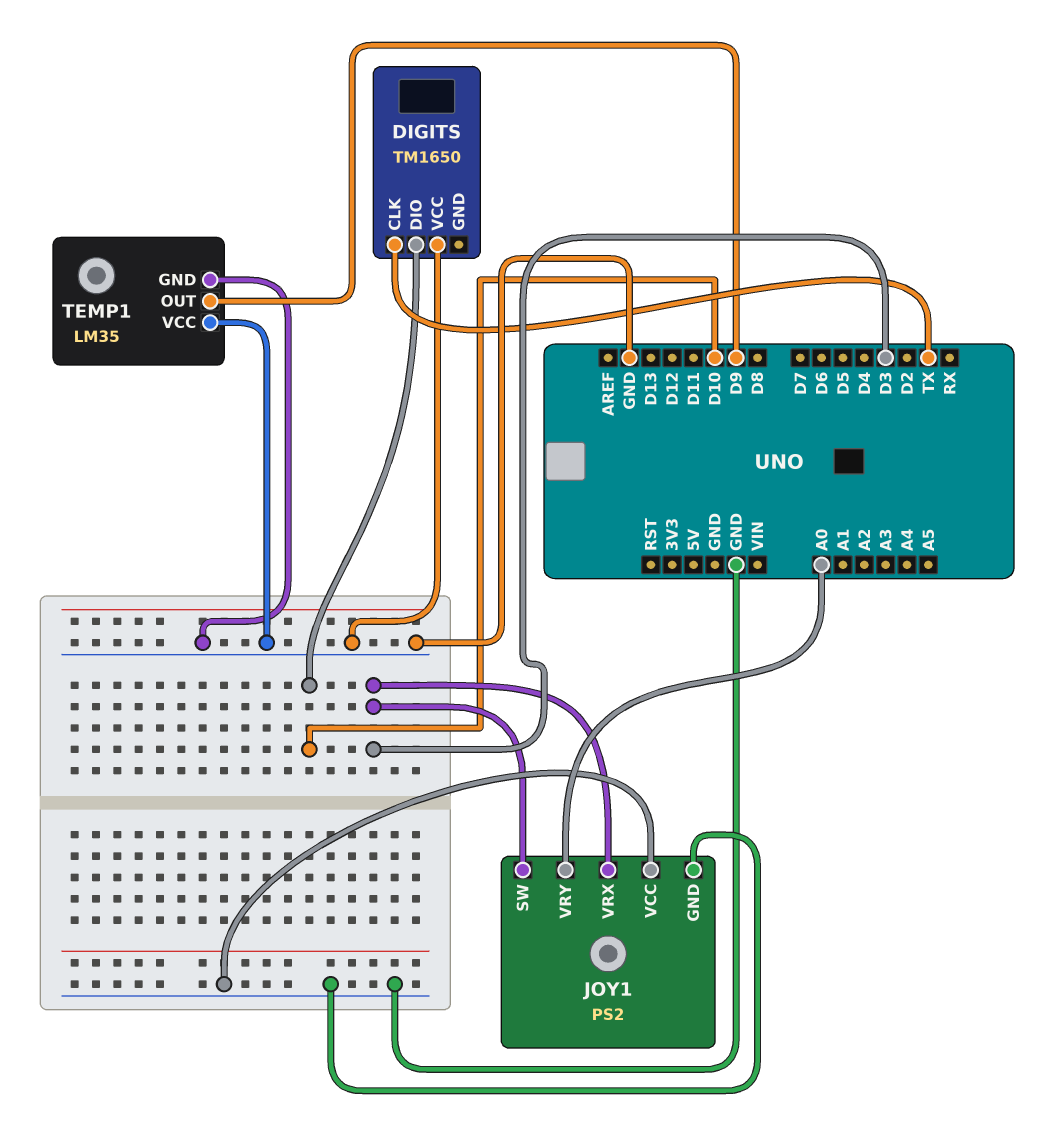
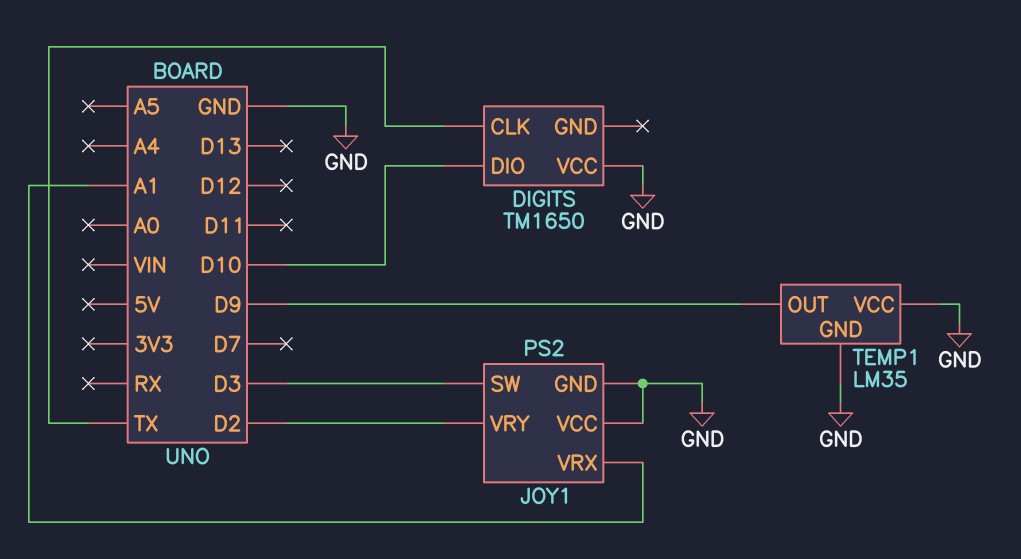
JOY1 pin VRX: D3 -> A1
JOY1 pin VRY: A0 -> D2

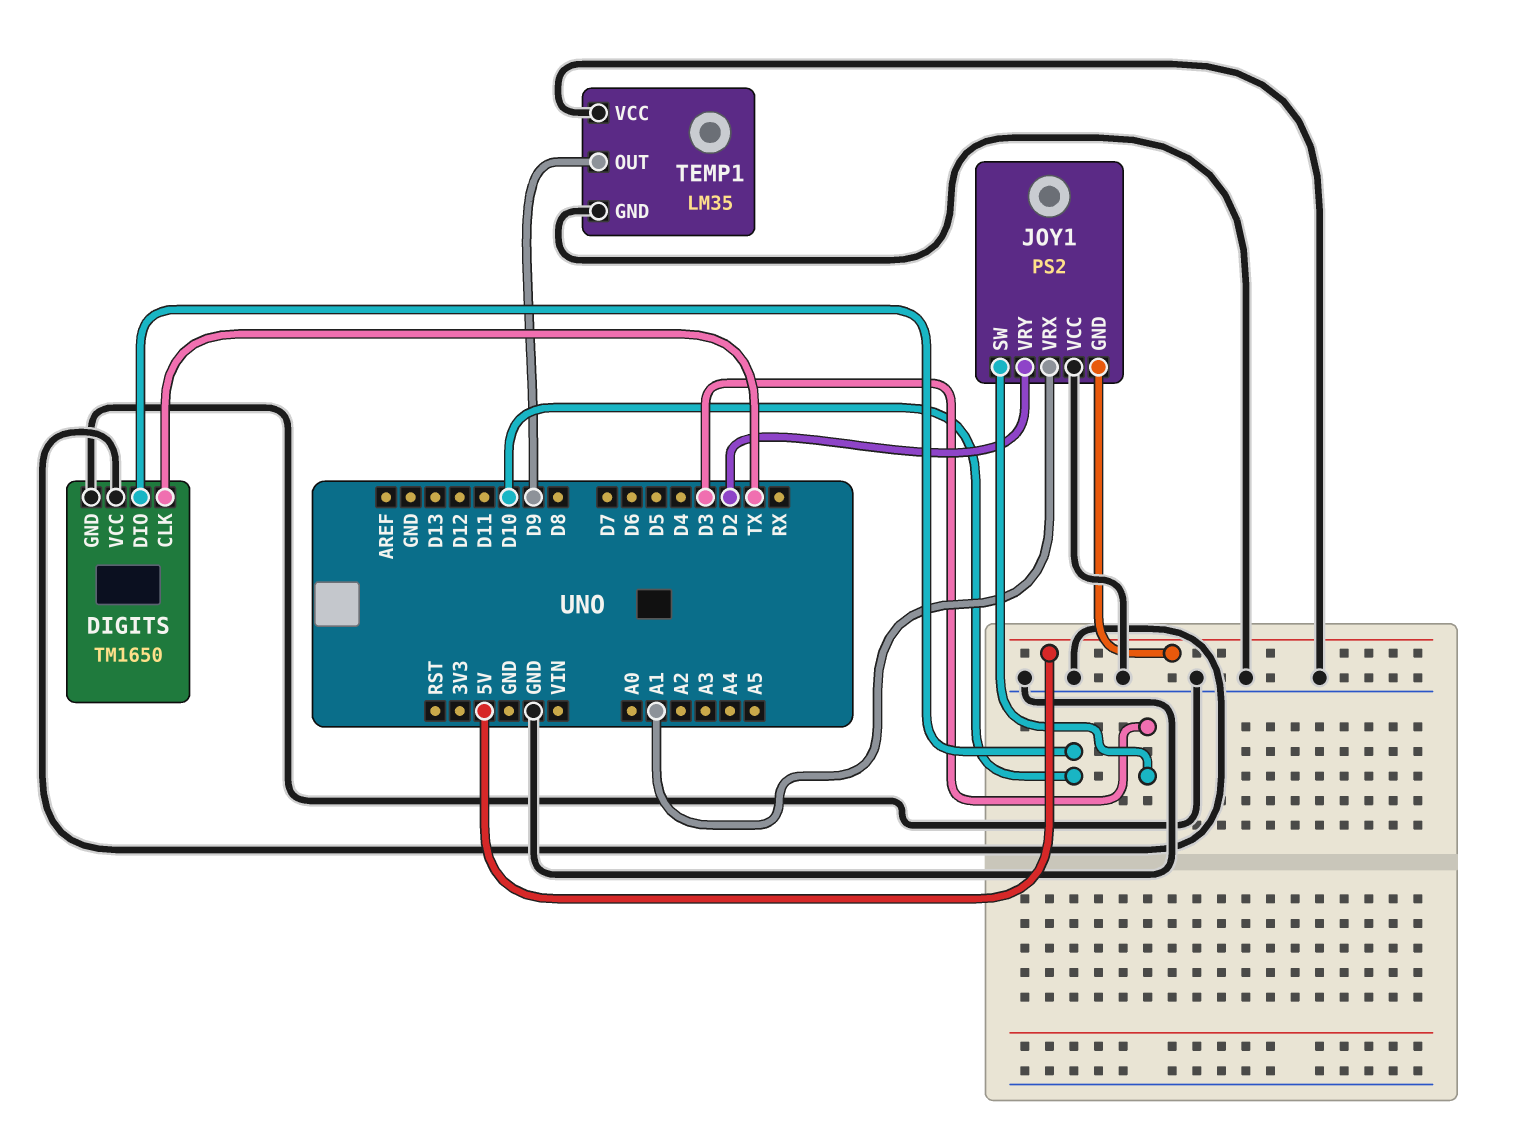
DIGITS pin GND: none -> GND
JOY1 pin GND: GND -> 5V

